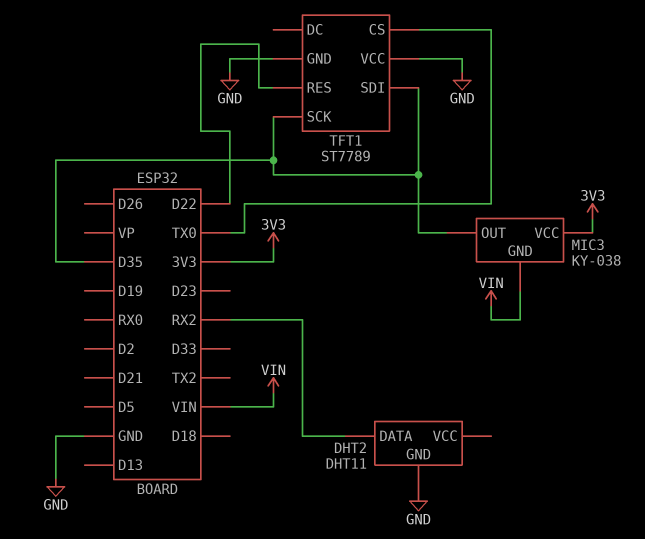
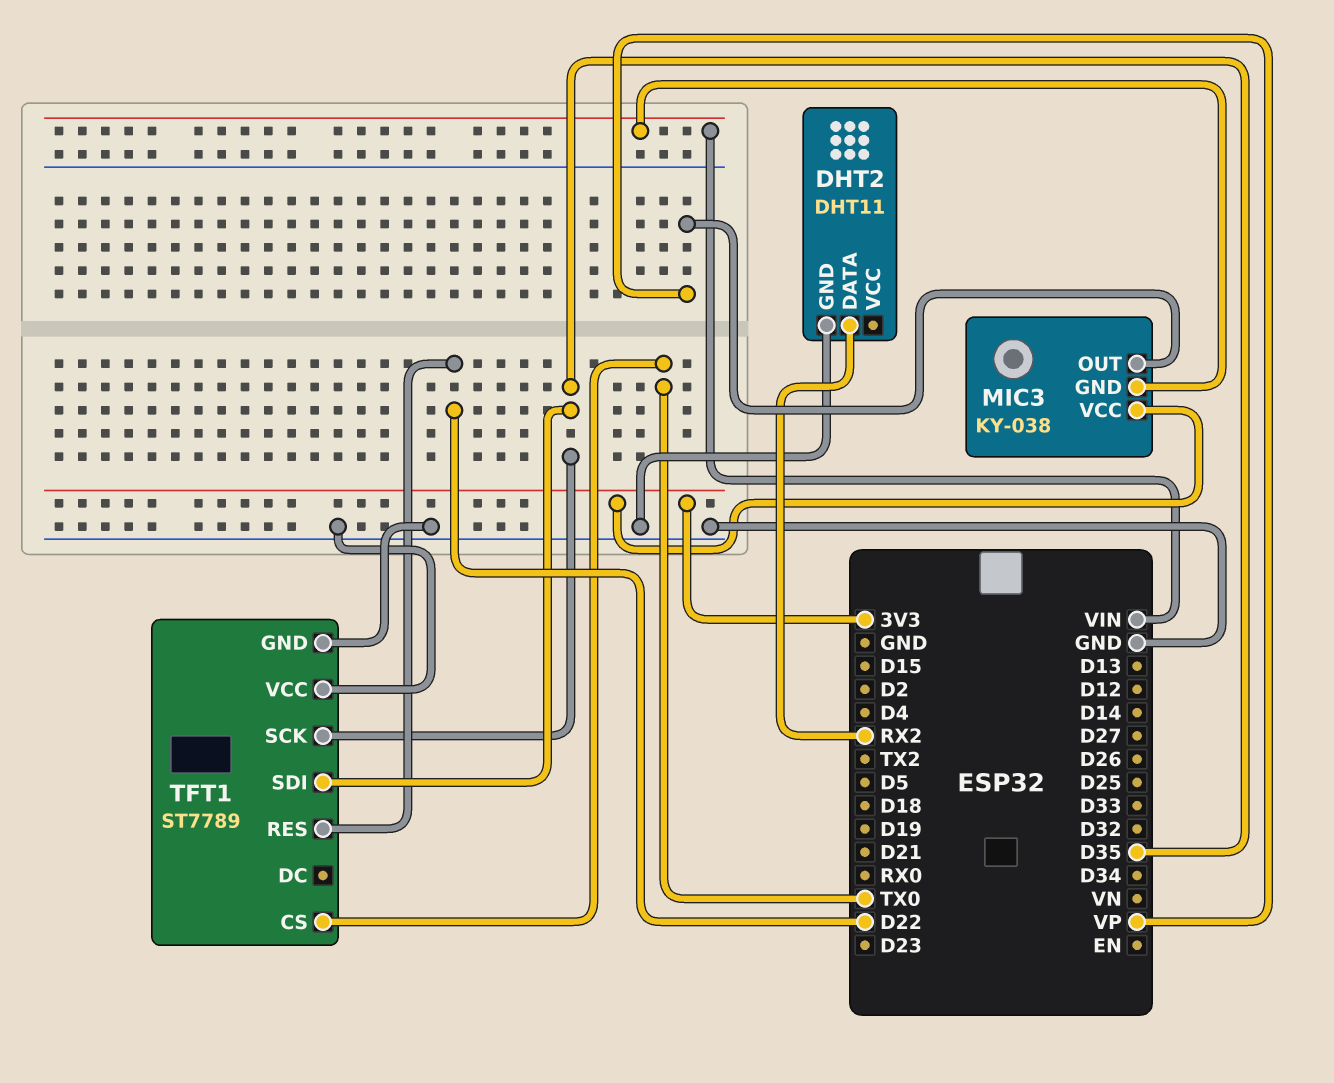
MIC3 pin OUT: D35 -> VP

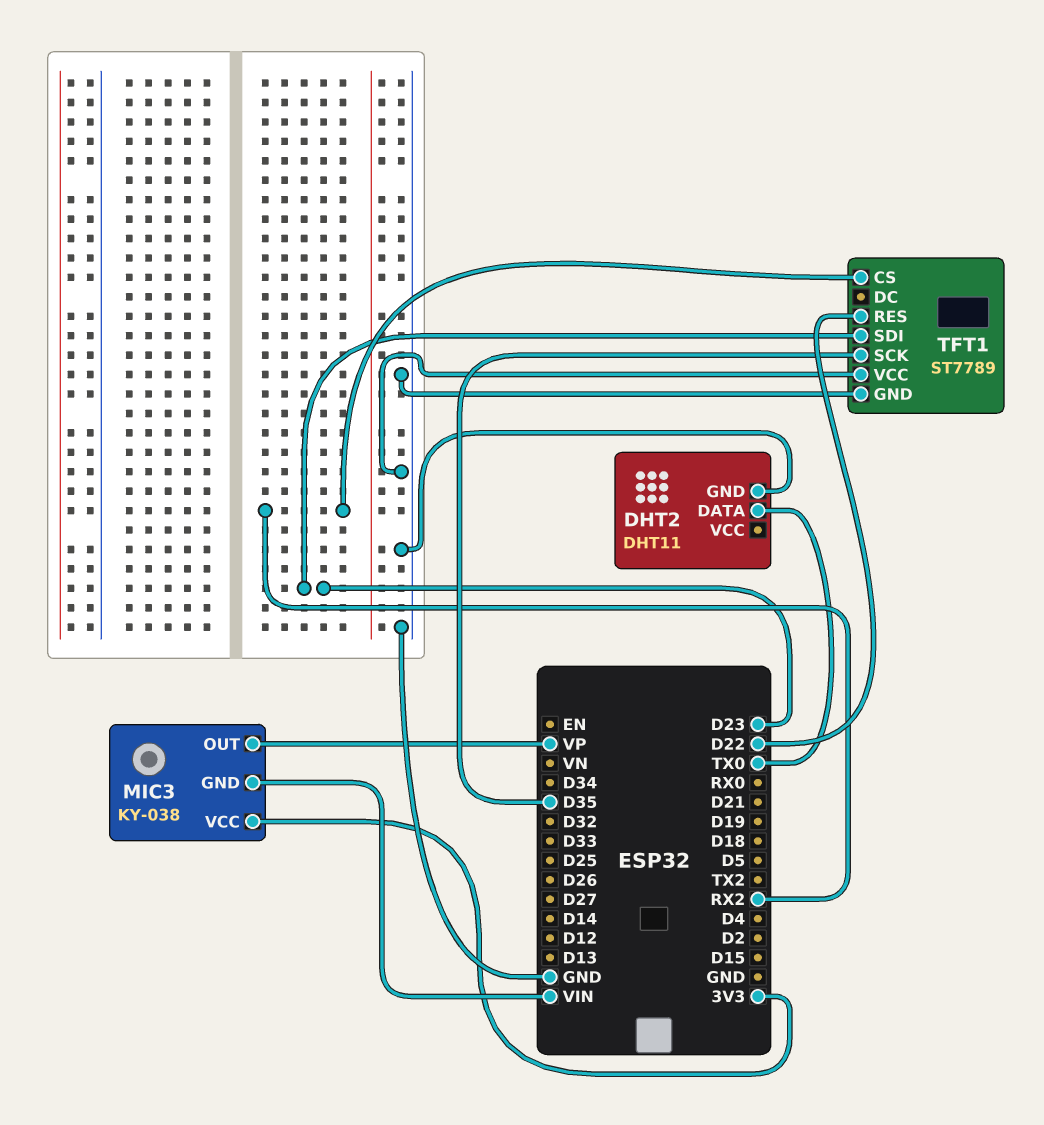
DHT2 pin DATA: RX2 -> TX0
TFT1 pin CS: TX0 -> RX2
TFT1 pin SDI: D35 -> D23

